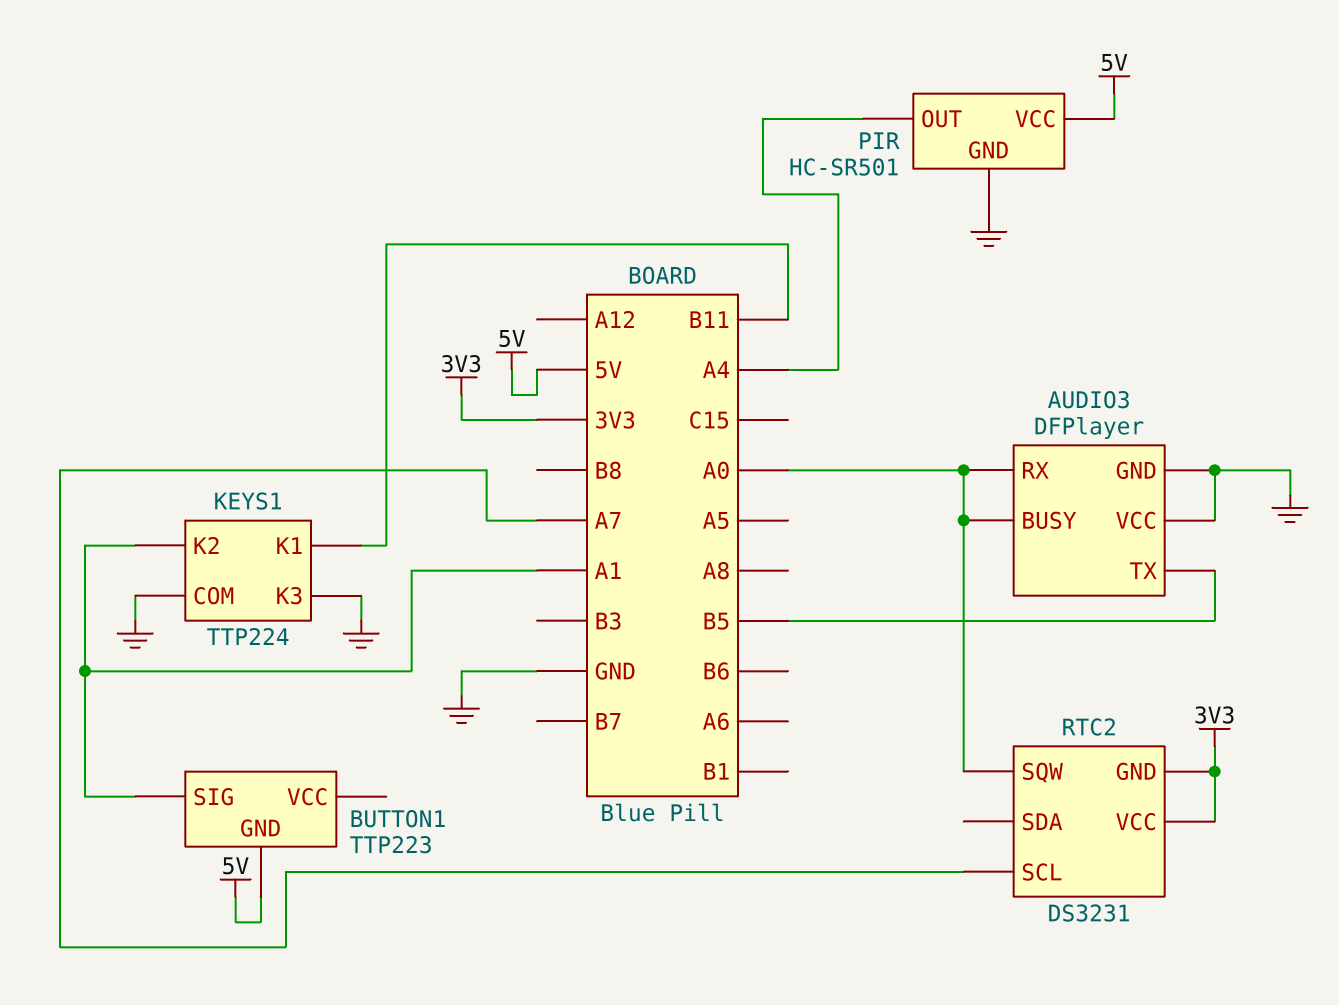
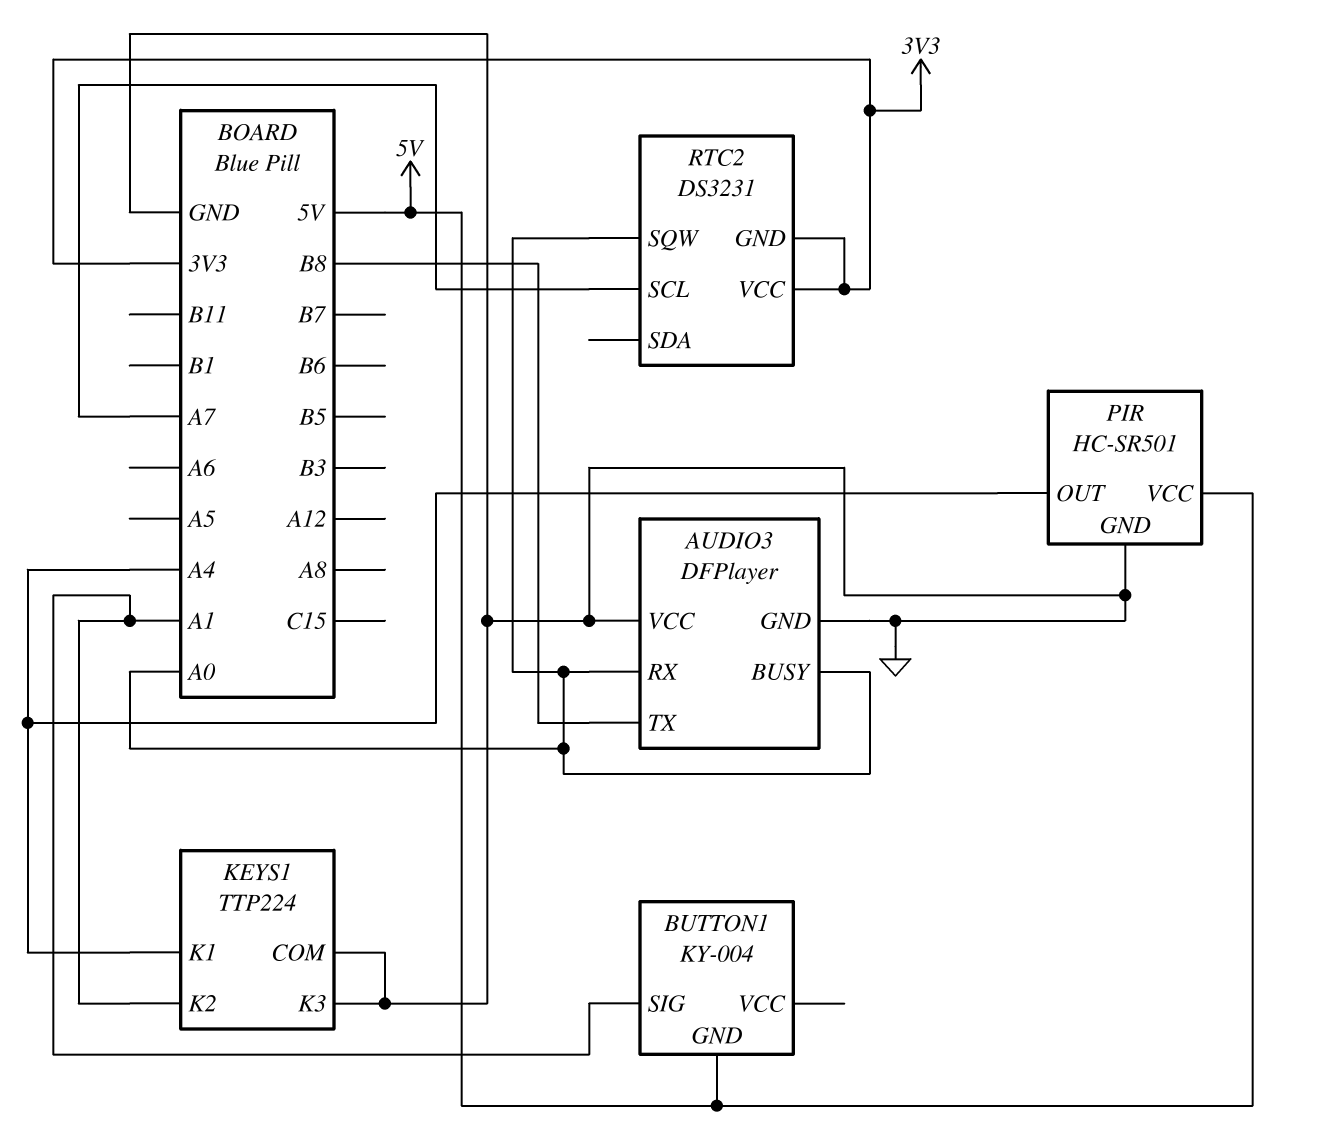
AUDIO3 pin TX: B5 -> B8
BUTTON1: TTP223 -> KY-004
KEYS1 pin K1: B11 -> A4

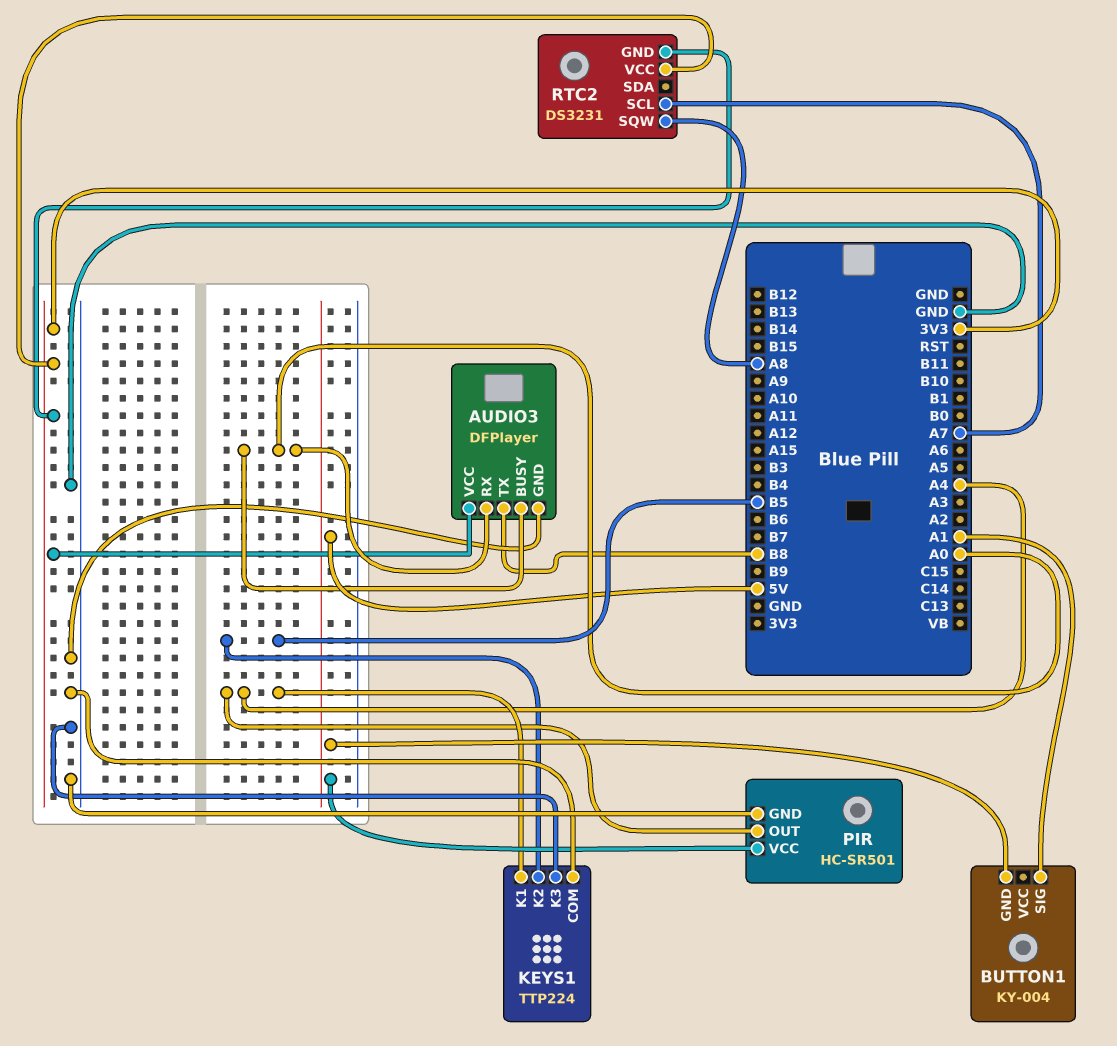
AUDIO3 pin VCC: GND -> 3V3
KEYS1 pin K2: A1 -> B5
RTC2 pin SQW: A0 -> A8

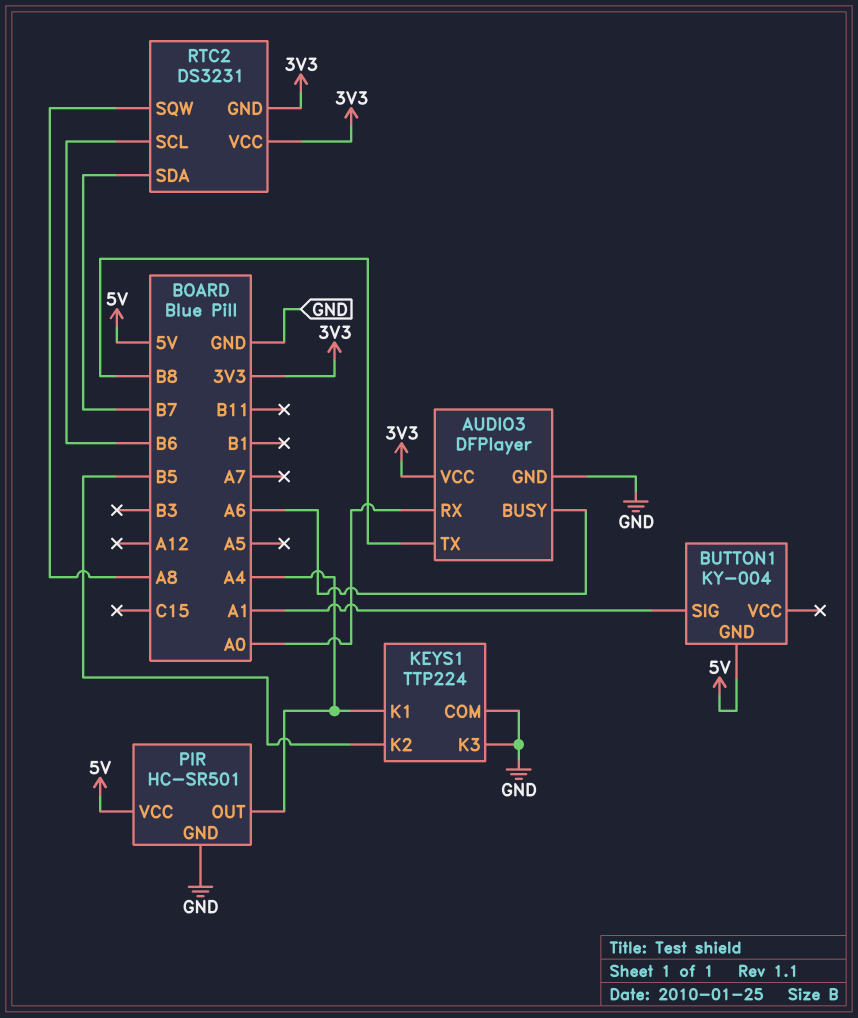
AUDIO3 pin BUSY: A0 -> A6
RTC2 pin SCL: A7 -> B6
RTC2 pin SDA: none -> B7

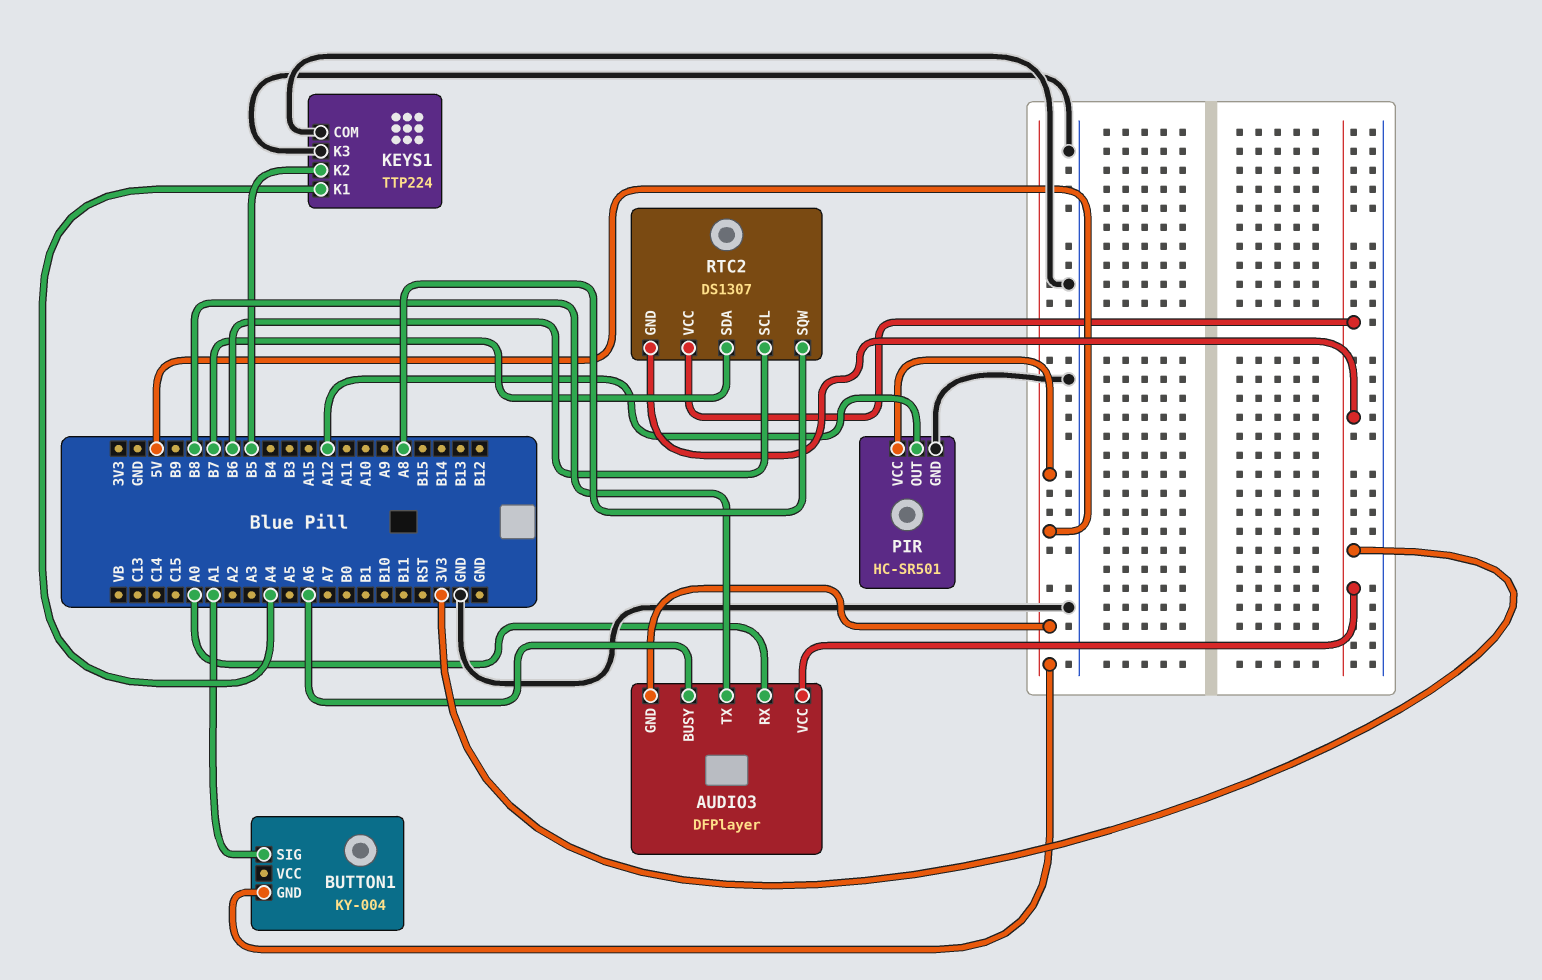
AUDIO3 pin GND: GND -> 5V
PIR pin OUT: A4 -> A12
RTC2: DS3231 -> DS1307

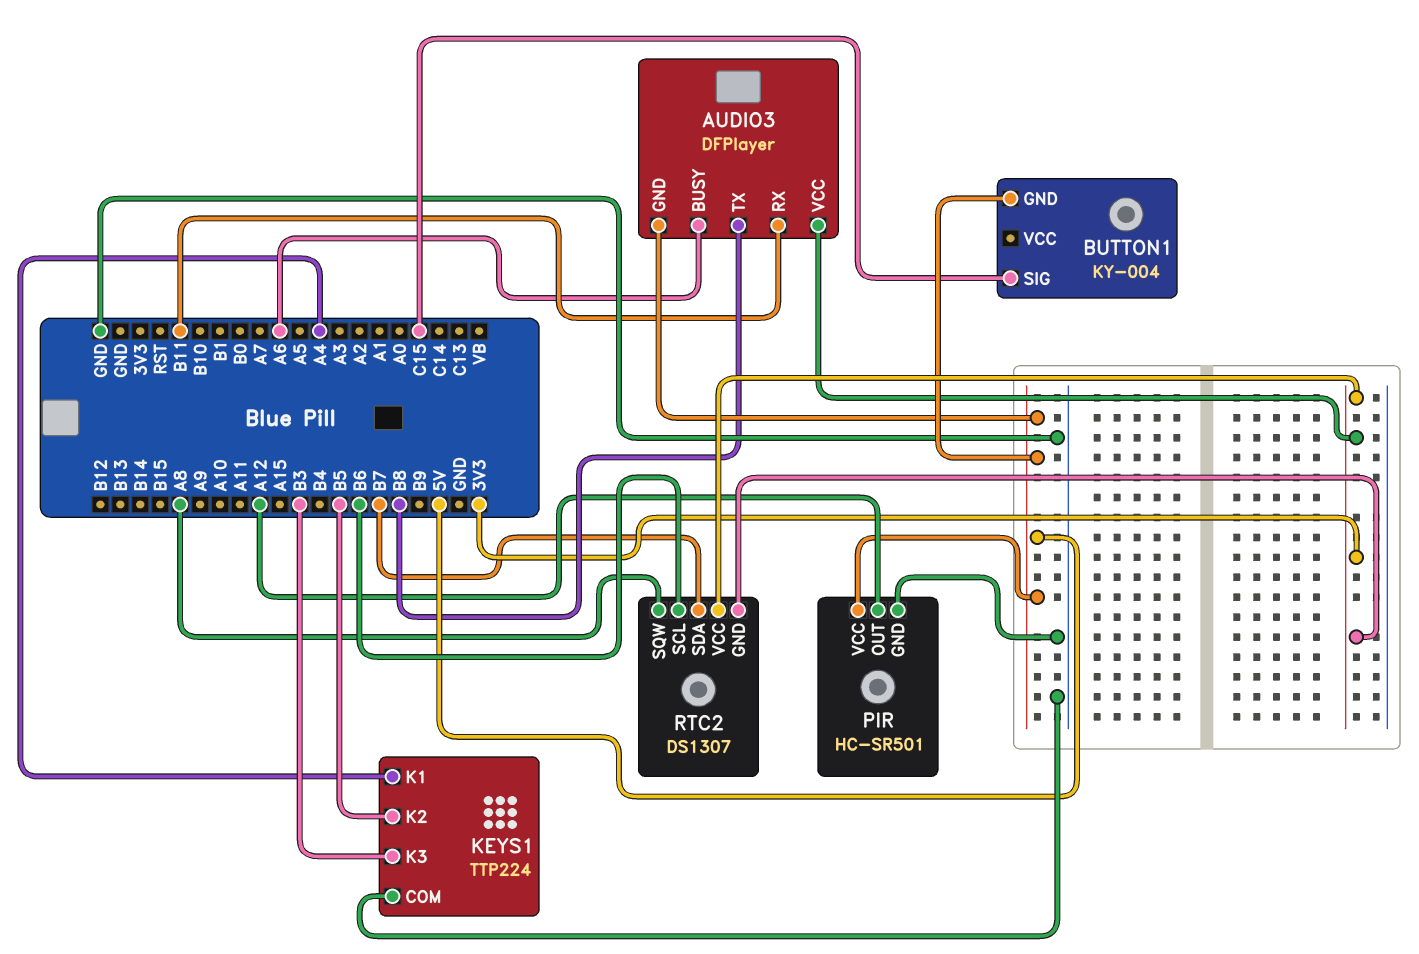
AUDIO3 pin RX: A0 -> B11
BUTTON1 pin SIG: A1 -> C15
KEYS1 pin K3: GND -> B3

